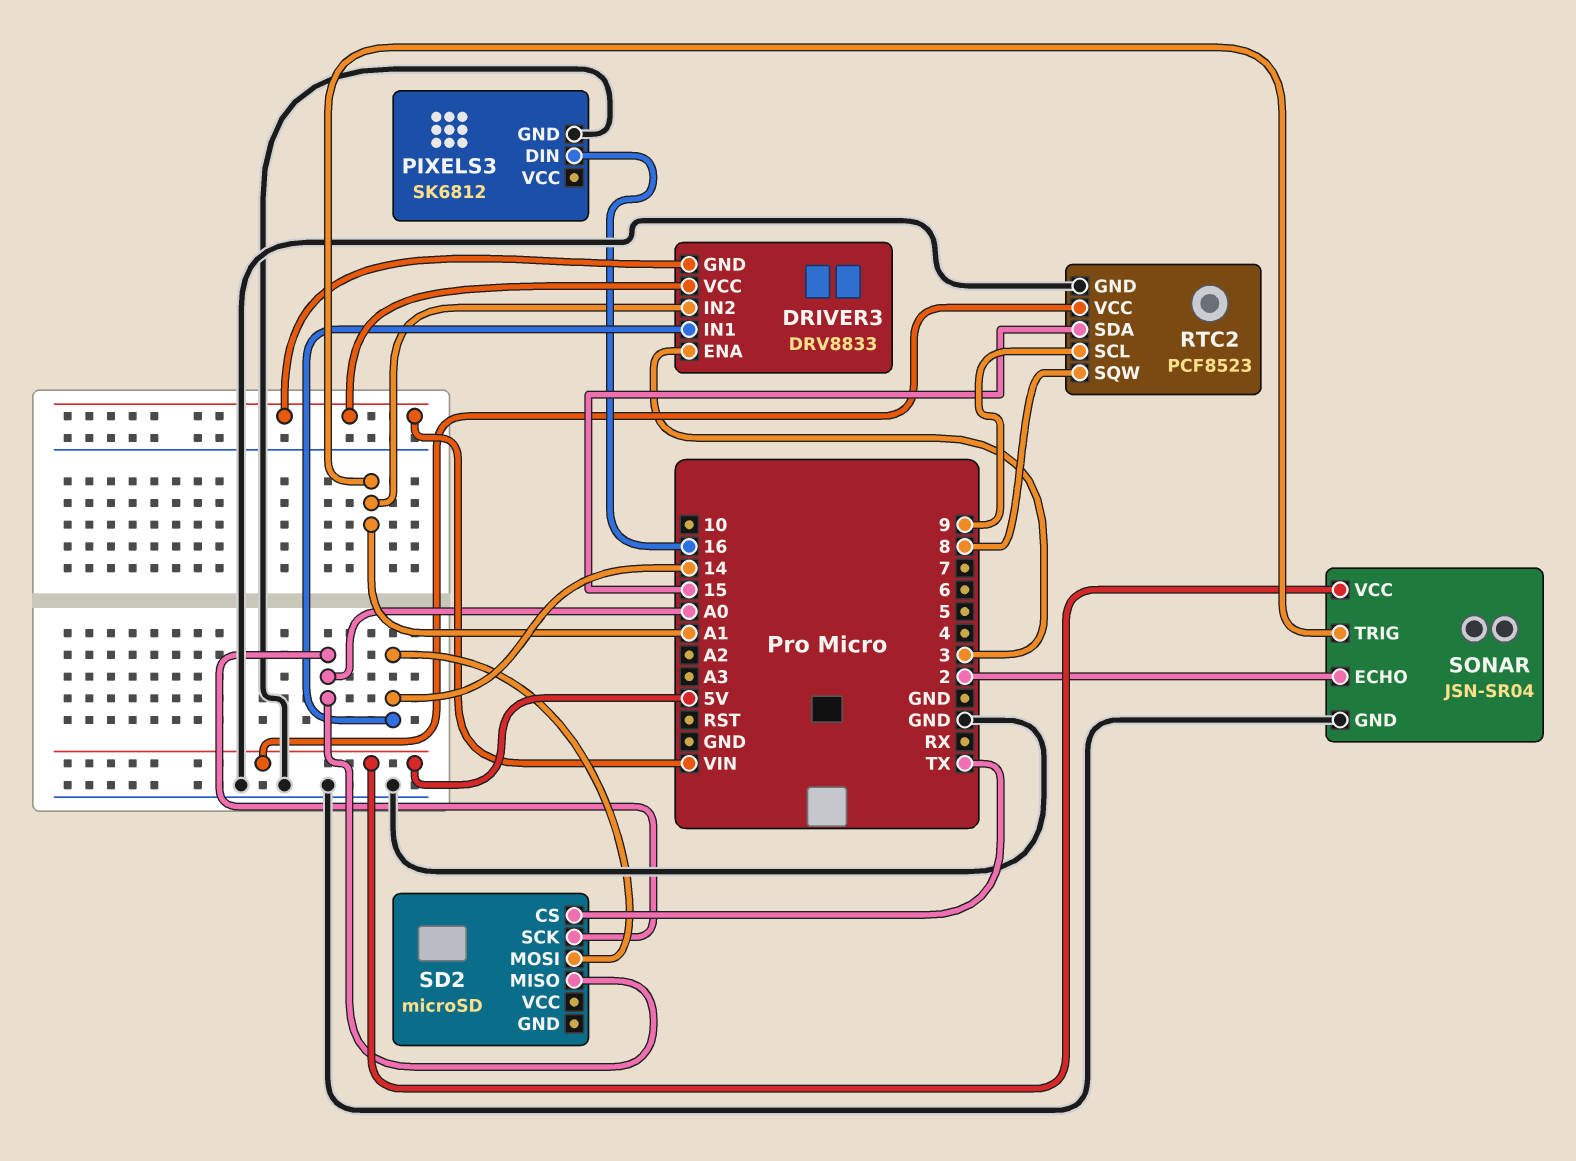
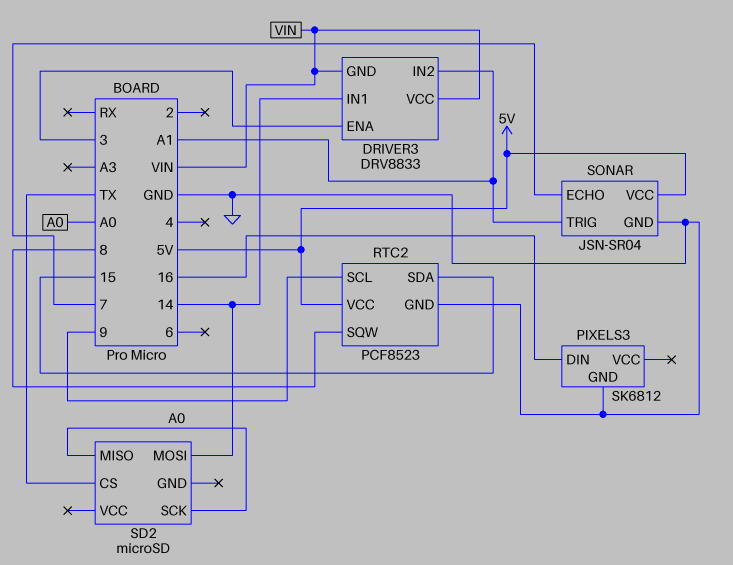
SONAR pin ECHO: 2 -> 7

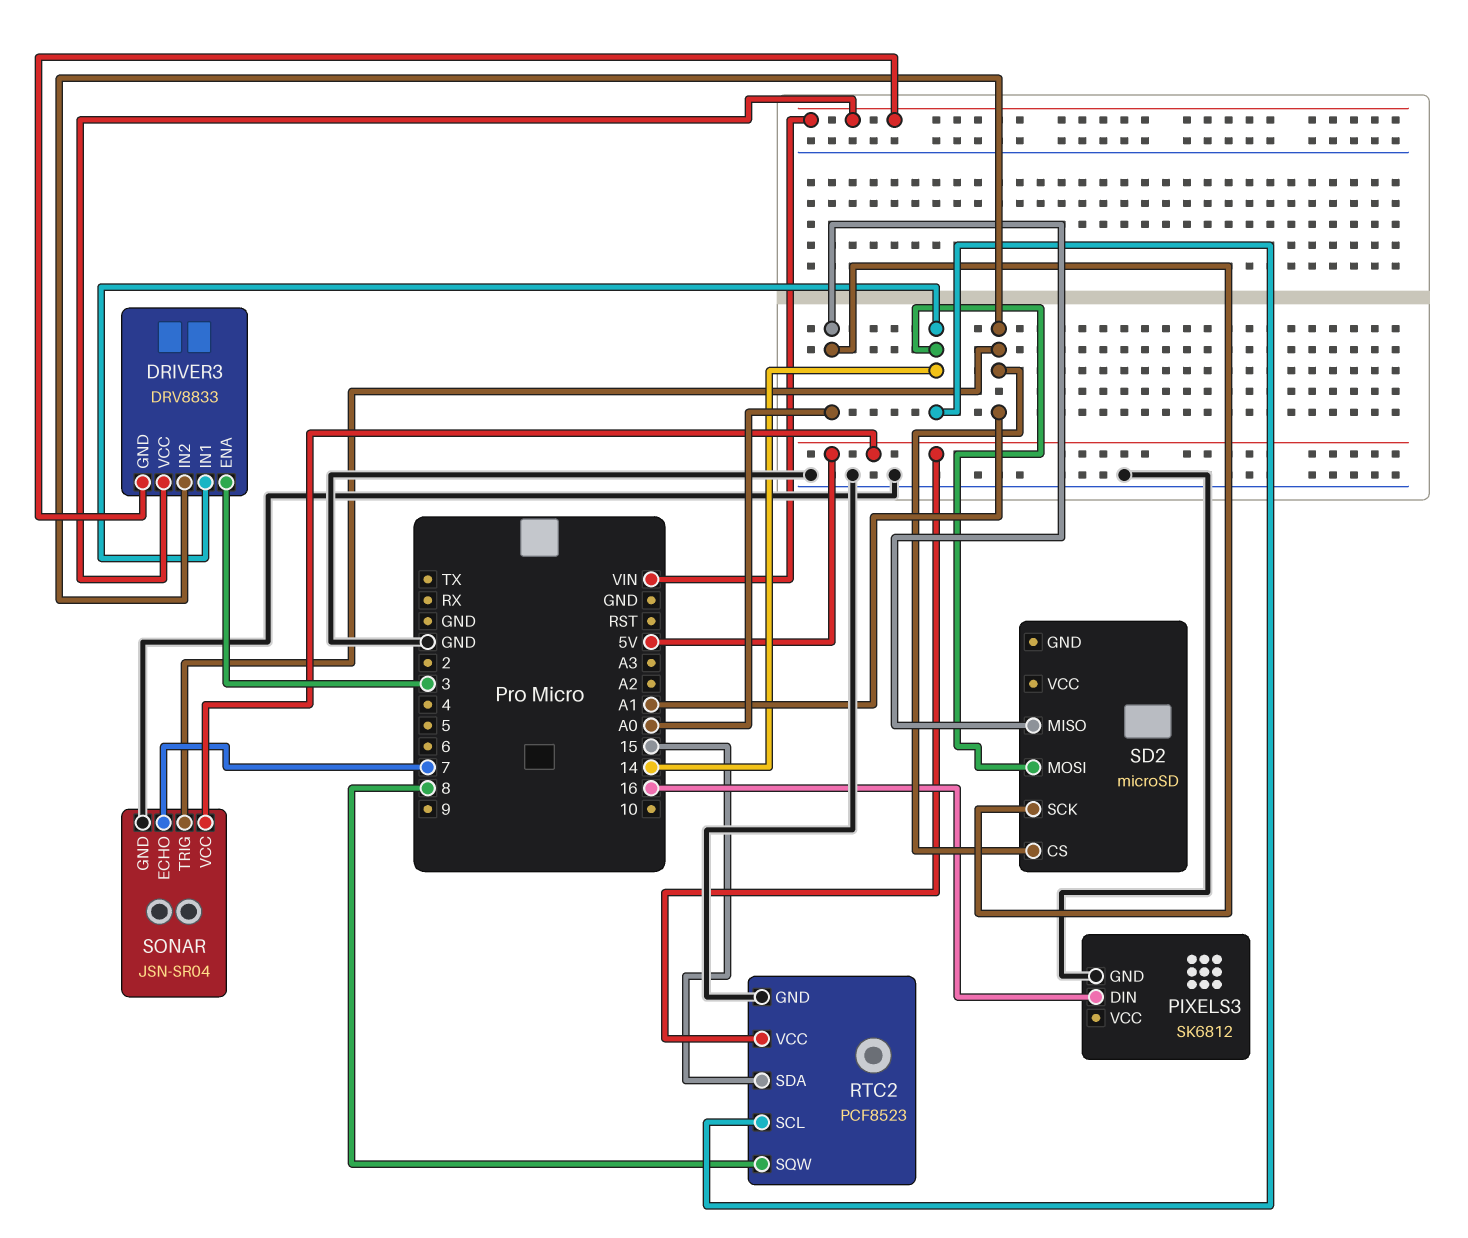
RTC2 pin SCL: 9 -> 14
SD2 pin CS: TX -> A1

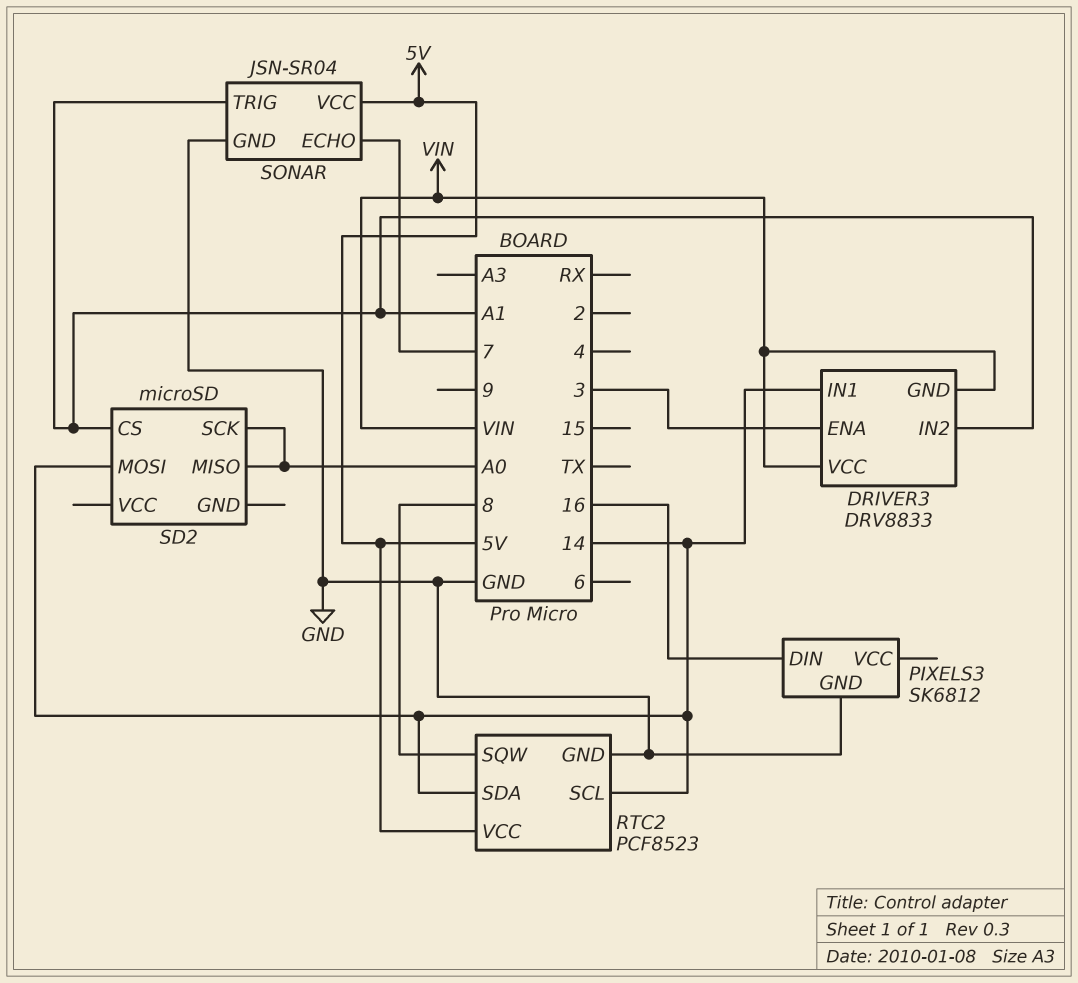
RTC2 pin SDA: 15 -> 14

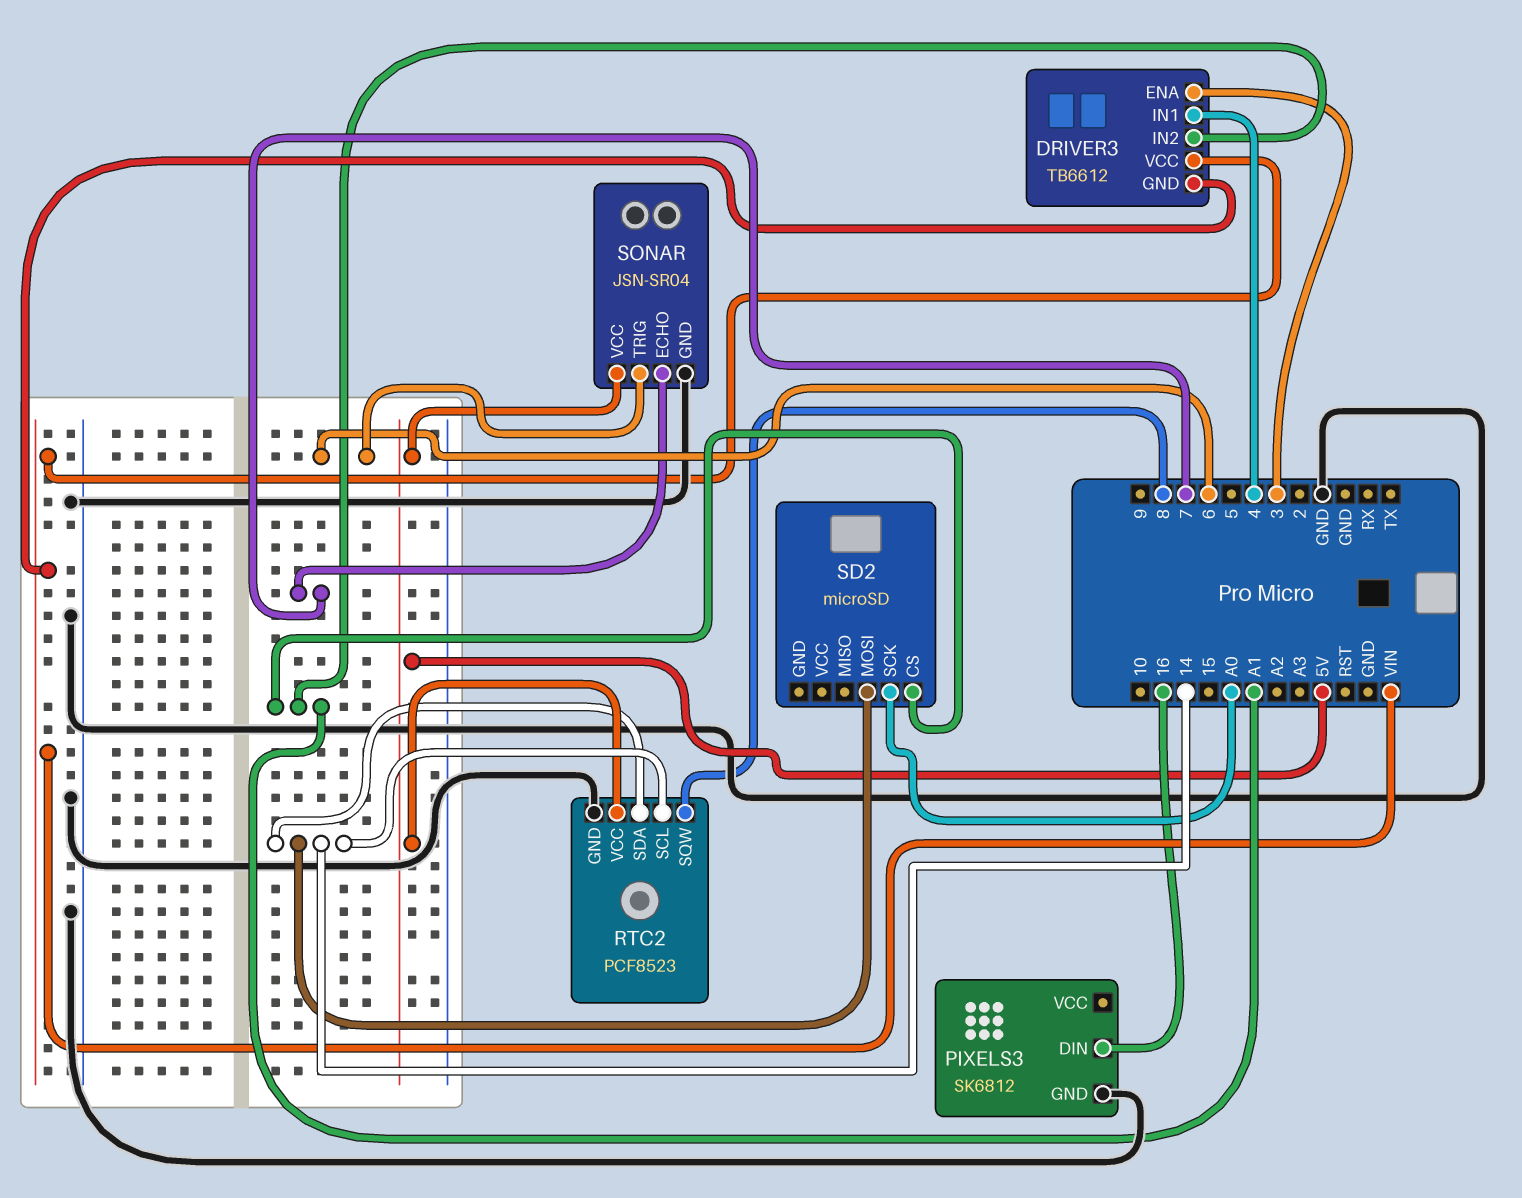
DRIVER3: DRV8833 -> TB6612
DRIVER3 pin IN1: 14 -> 4
SD2 pin MISO: A0 -> none
SONAR pin TRIG: A1 -> 6

